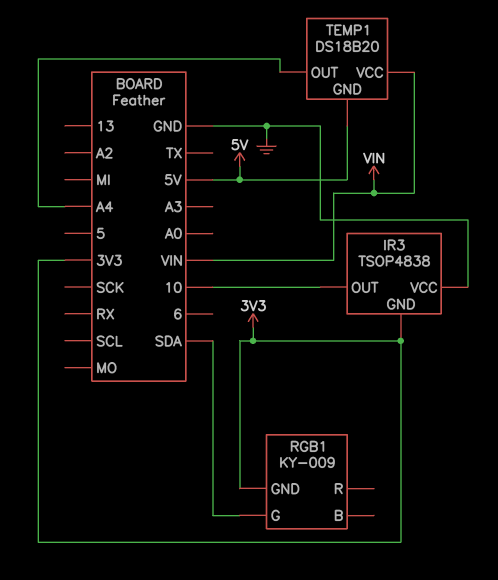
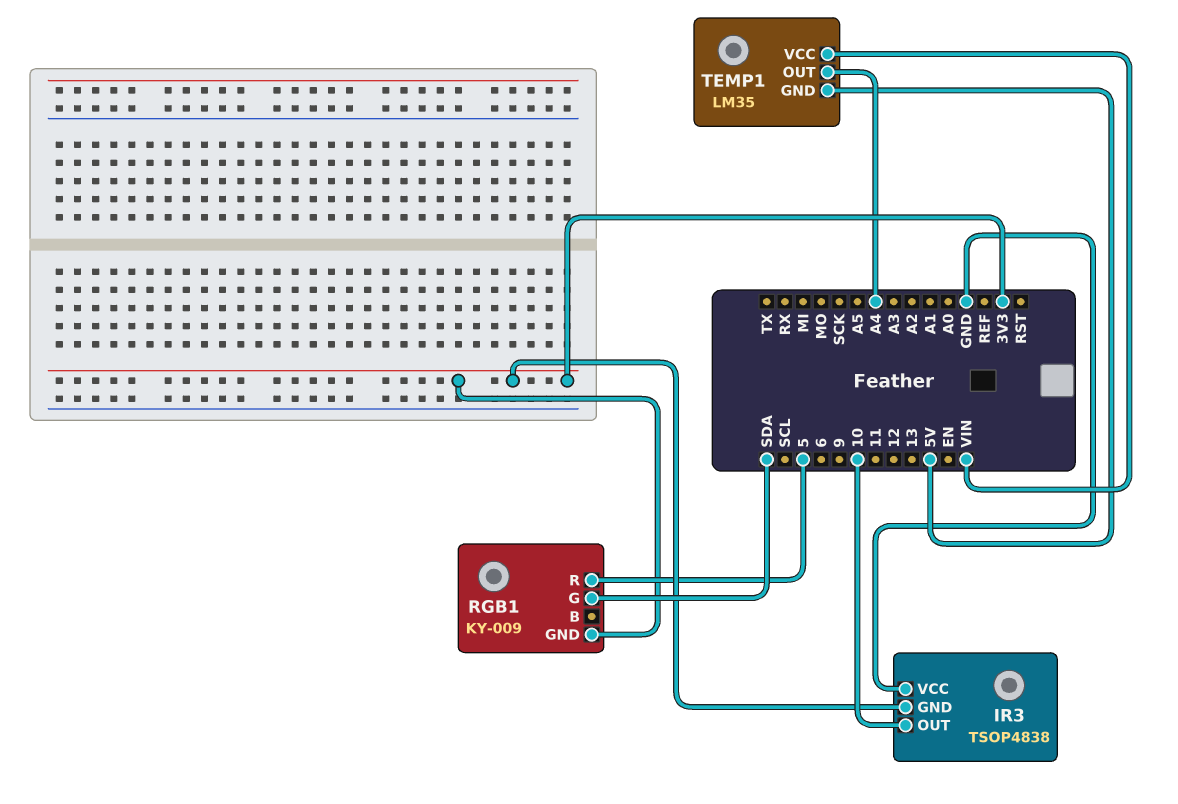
RGB1 pin R: none -> 5
TEMP1: DS18B20 -> LM35

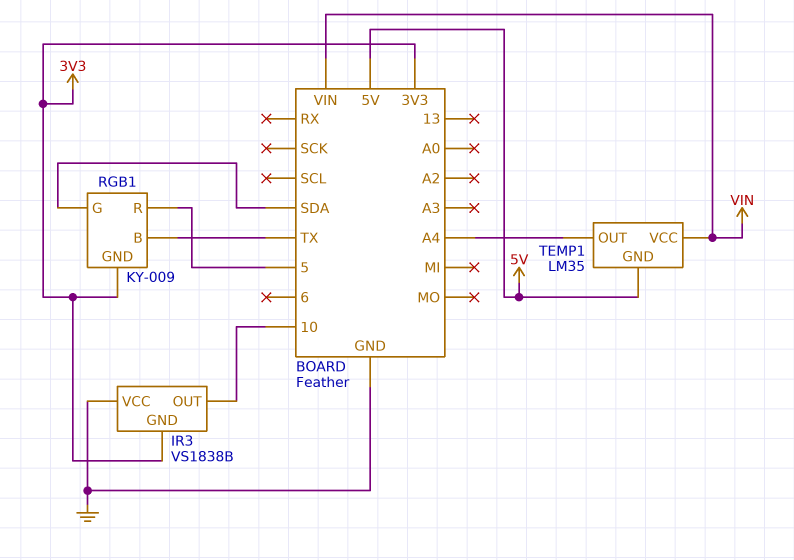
IR3: TSOP4838 -> VS1838B
RGB1 pin B: none -> TX

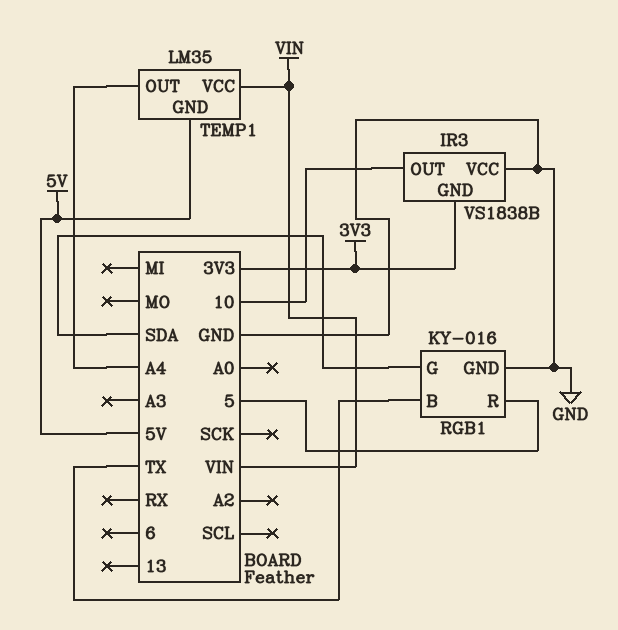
RGB1: KY-009 -> KY-016
RGB1 pin GND: 3V3 -> GND

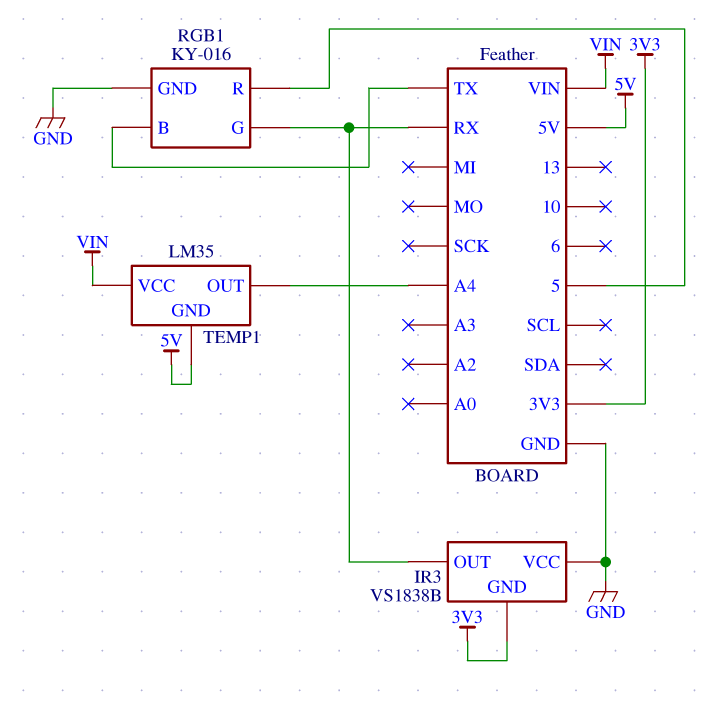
IR3 pin OUT: 10 -> RX
RGB1 pin G: SDA -> RX

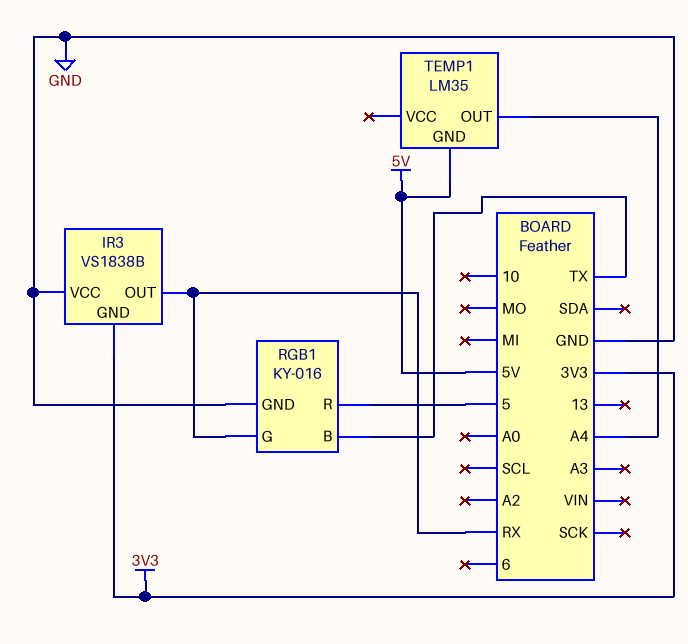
TEMP1 pin VCC: VIN -> none

